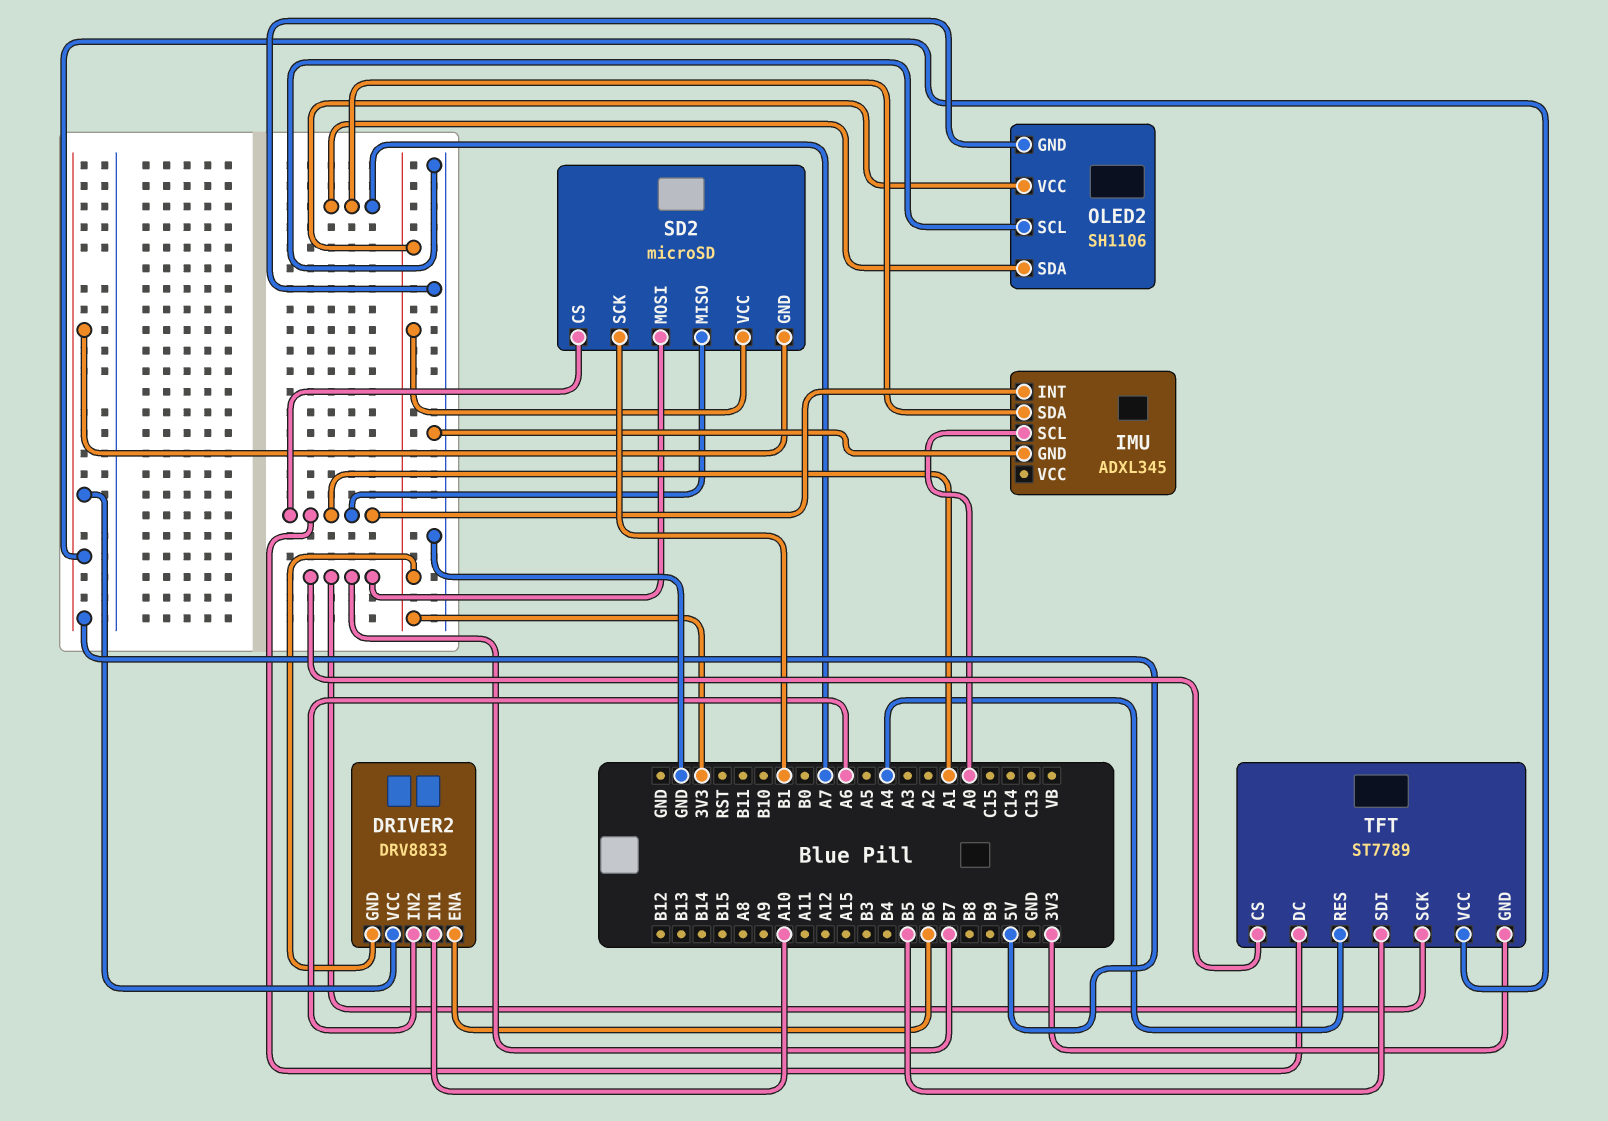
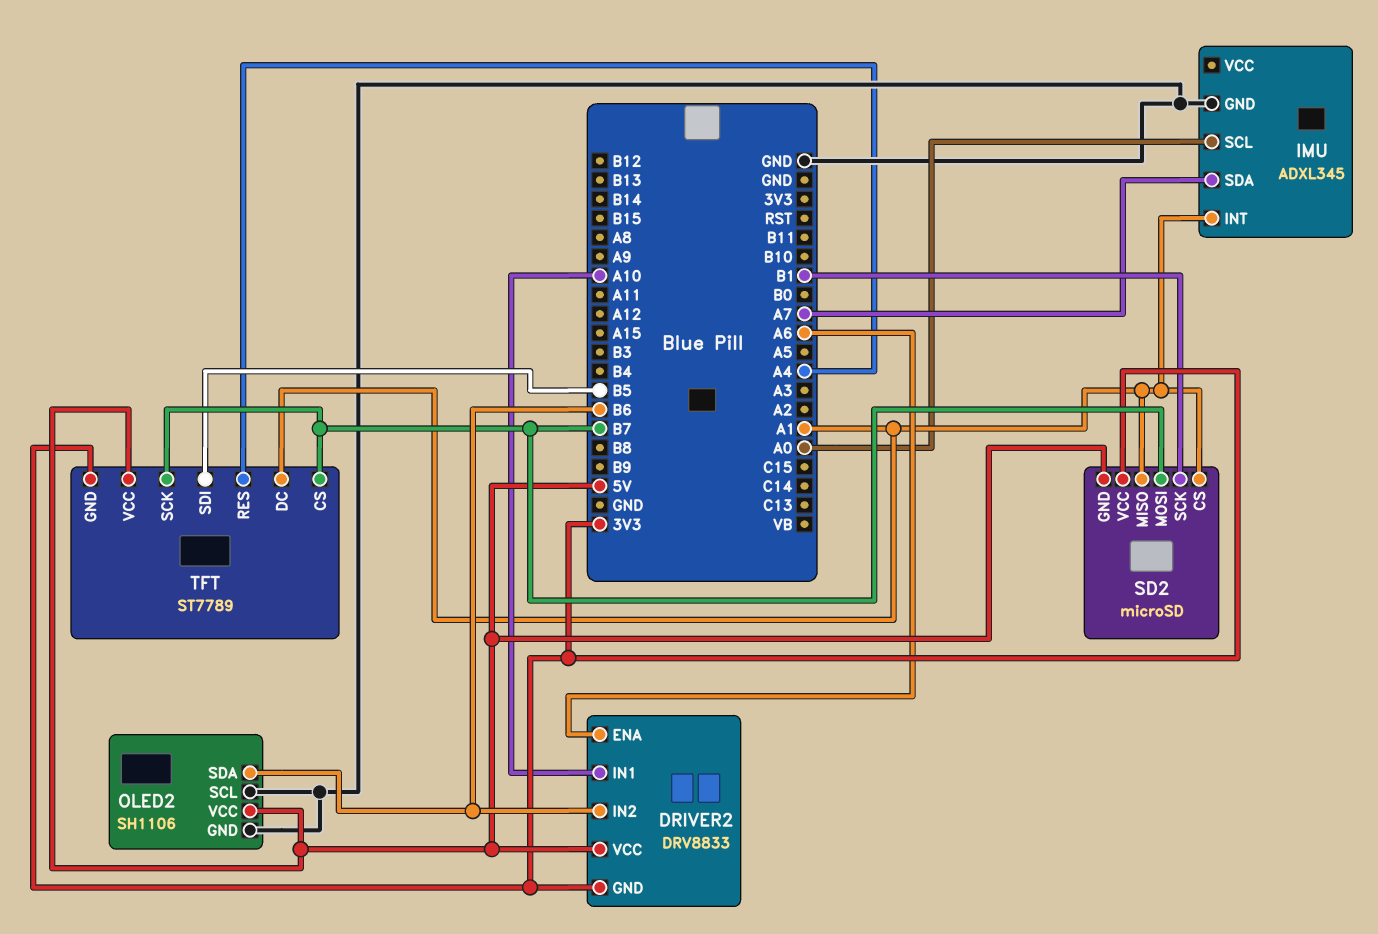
DRIVER2 pin ENA: B6 -> A6
DRIVER2 pin IN2: A6 -> B6
OLED2 pin SDA: A7 -> B6
OLED2 pin VCC: 3V3 -> 5V

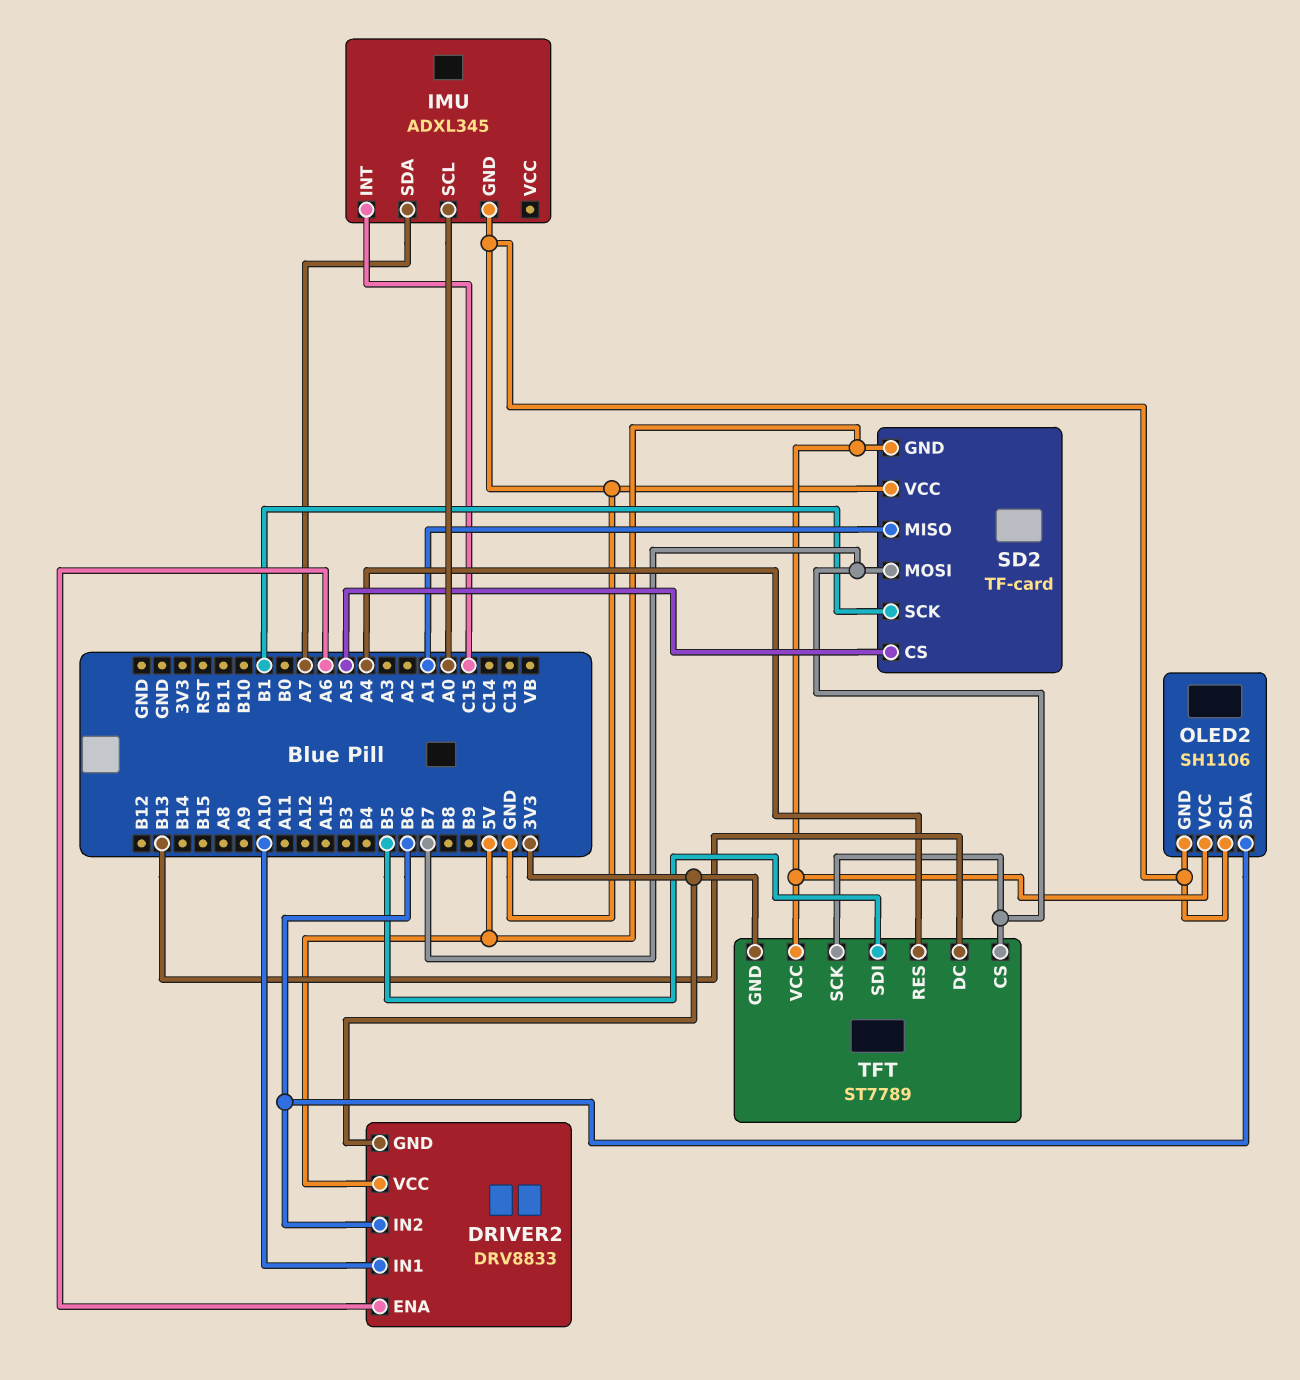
IMU pin INT: A1 -> C15
SD2: microSD -> TF-card
SD2 pin CS: A1 -> A5
SD2 pin VCC: 3V3 -> GND
TFT pin DC: A1 -> B13

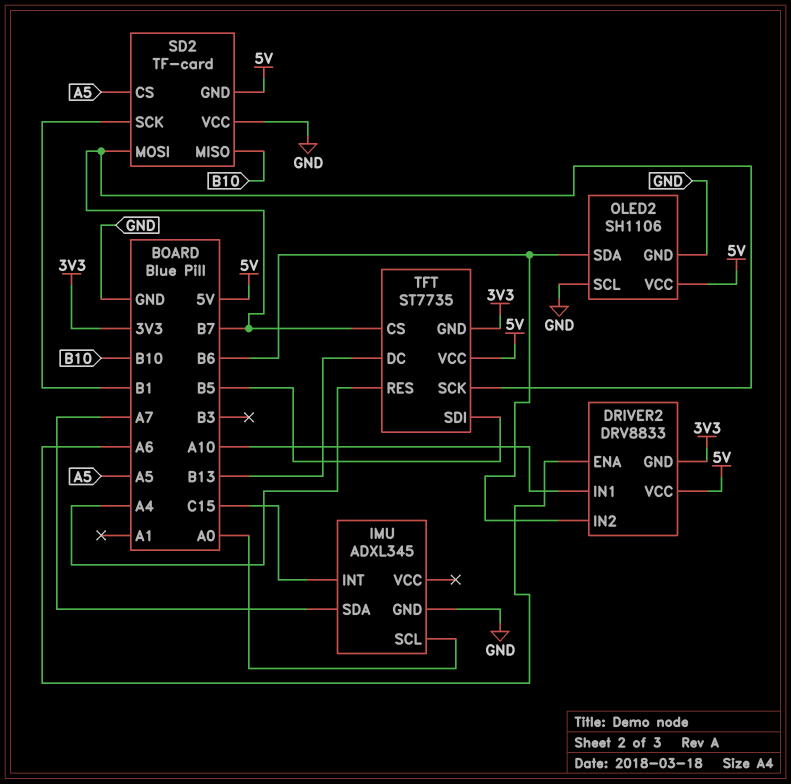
SD2 pin MISO: A1 -> B10
TFT: ST7789 -> ST7735

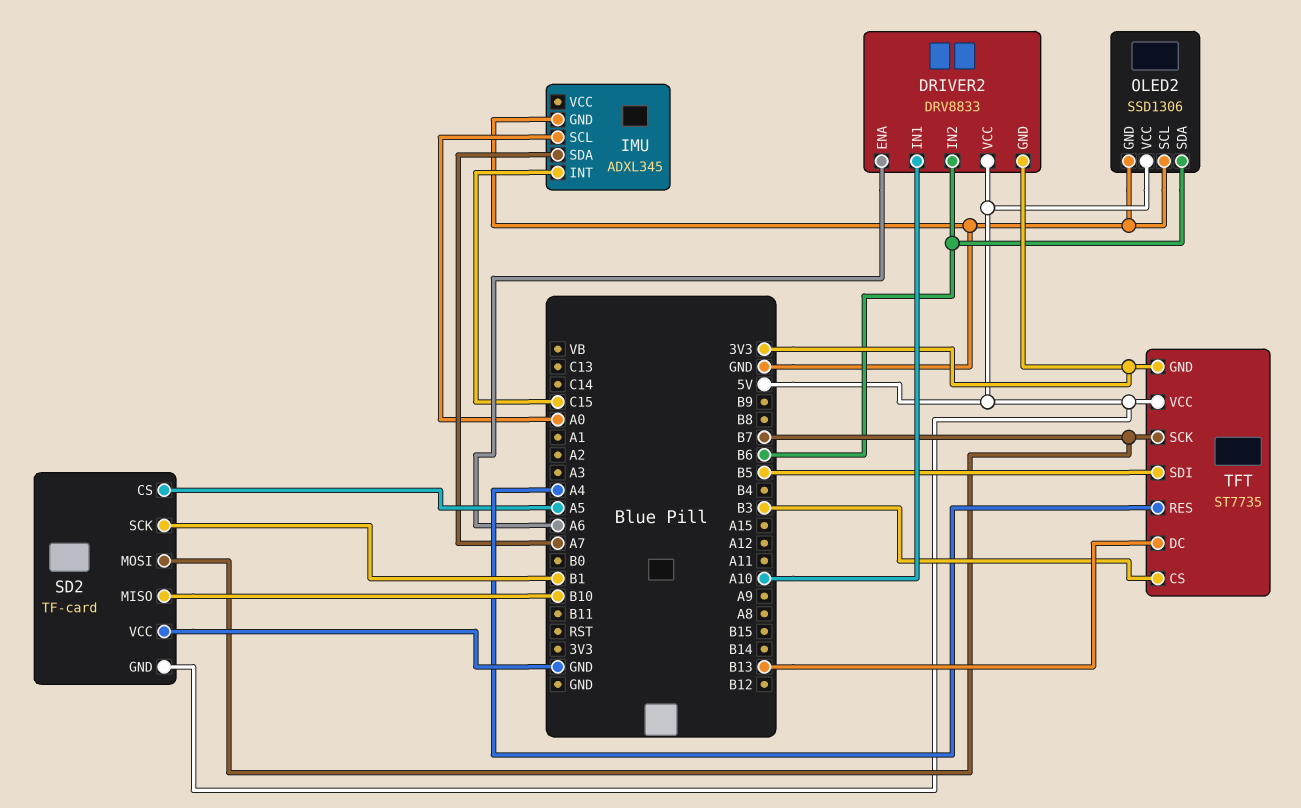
OLED2: SH1106 -> SSD1306
TFT pin CS: B7 -> B3

